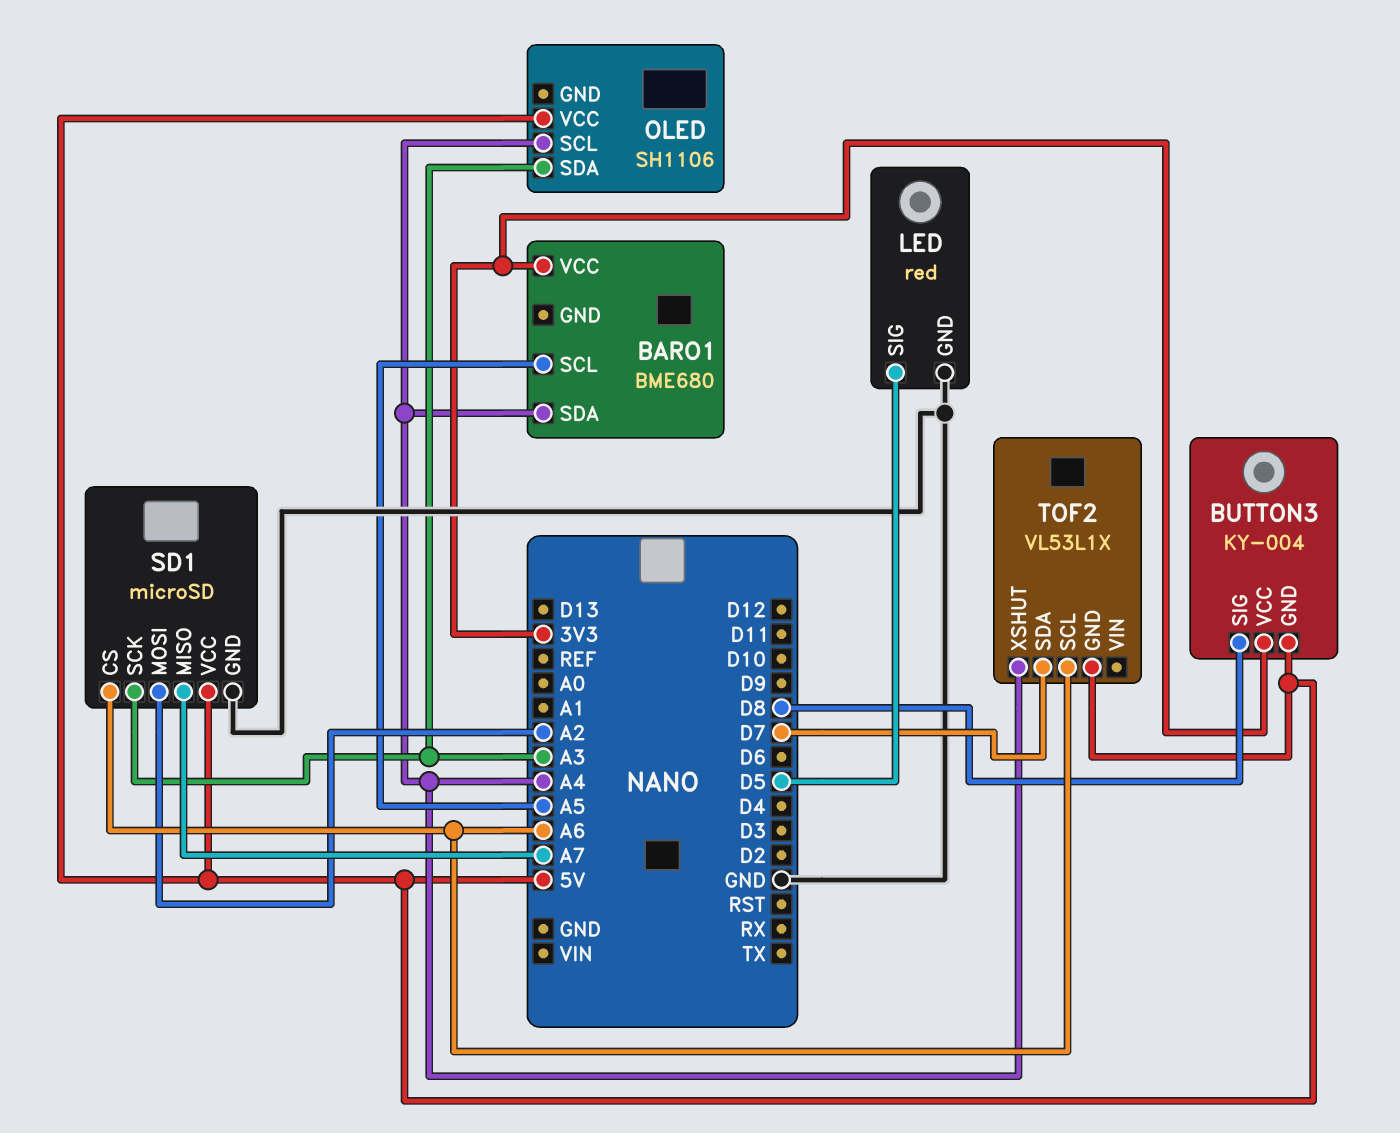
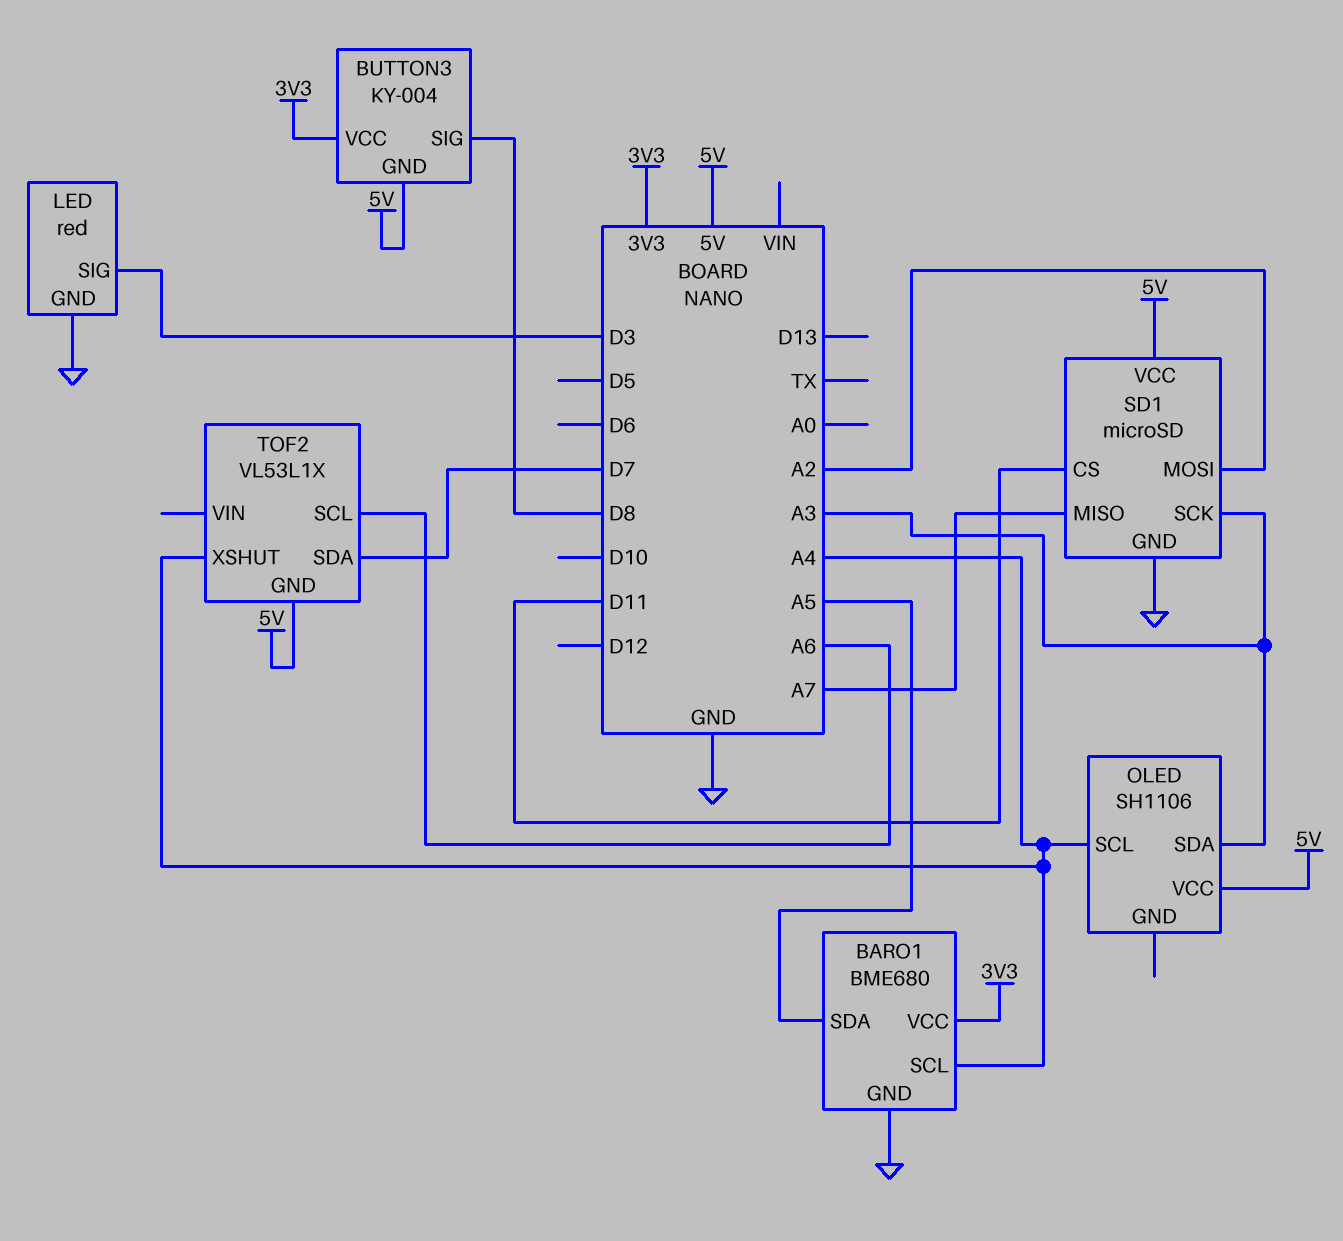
BARO1 pin GND: none -> GND
BARO1 pin SCL: A5 -> A4
BARO1 pin SDA: A4 -> A5
LED pin SIG: D5 -> D3
SD1 pin CS: A6 -> D11

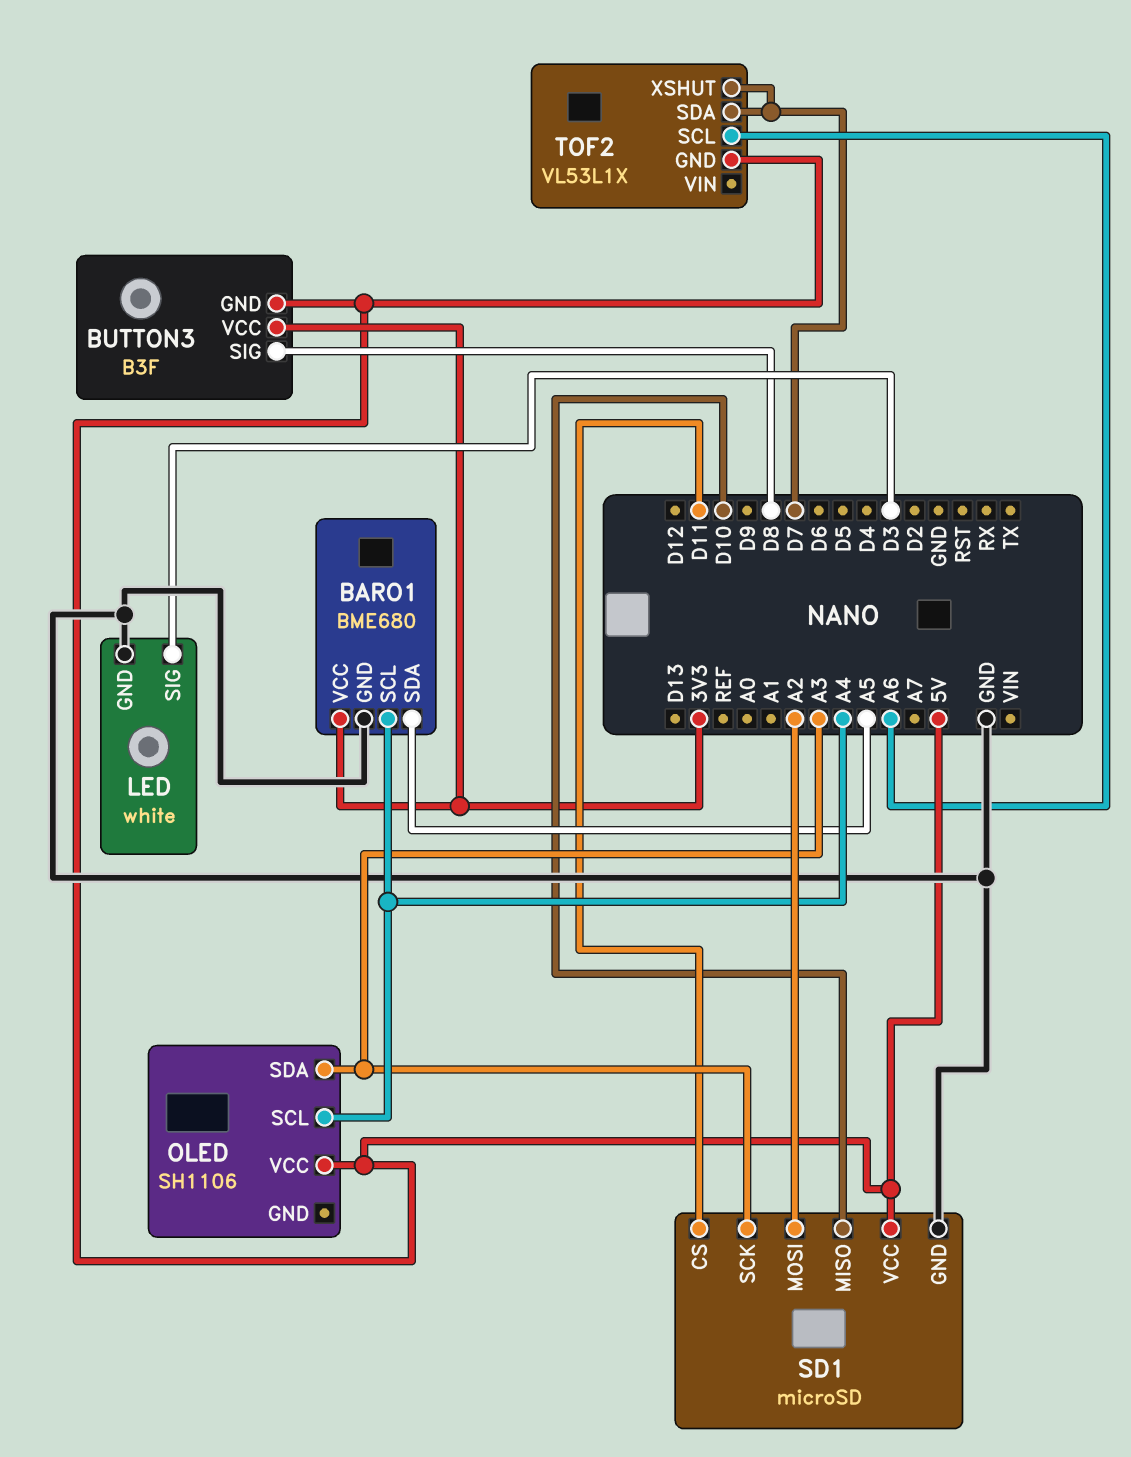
BUTTON3: KY-004 -> B3F
LED: red -> white
SD1 pin MISO: A7 -> D10
TOF2 pin XSHUT: A4 -> D7

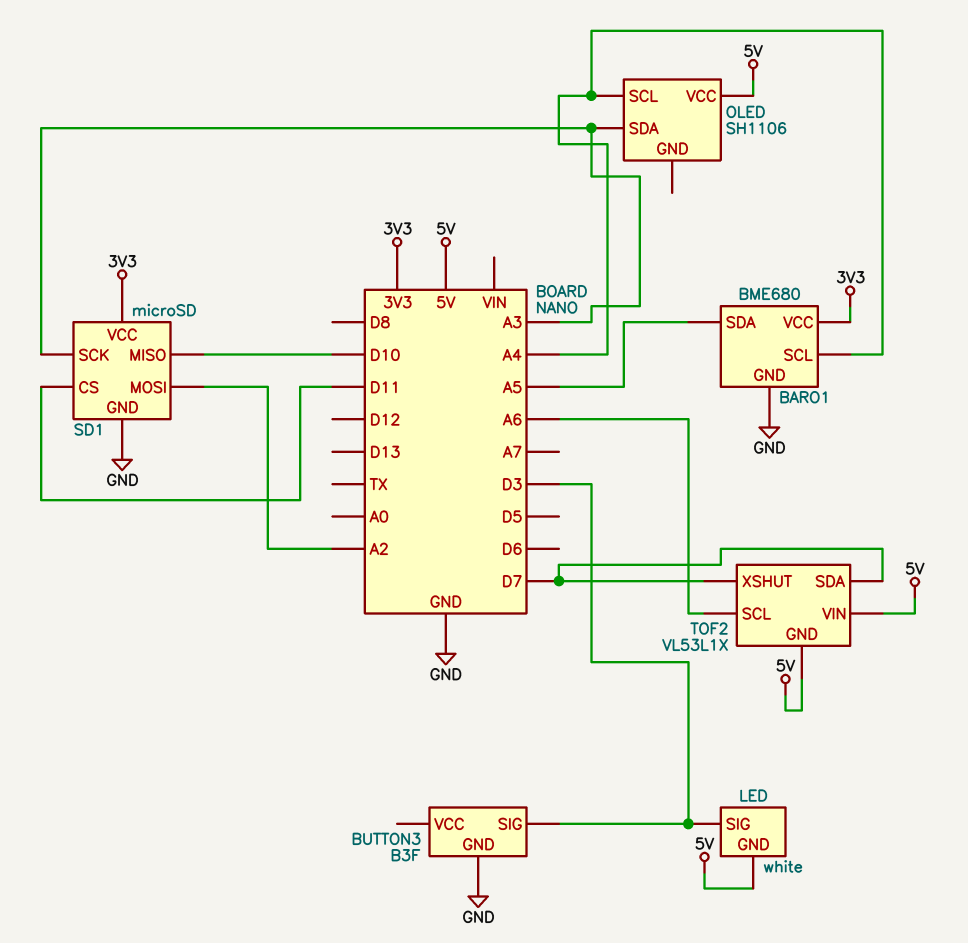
BUTTON3 pin GND: 5V -> GND
BUTTON3 pin SIG: D8 -> D3
BUTTON3 pin VCC: 3V3 -> none
LED pin GND: GND -> 5V
SD1 pin VCC: 5V -> 3V3
TOF2 pin VIN: none -> 5V

